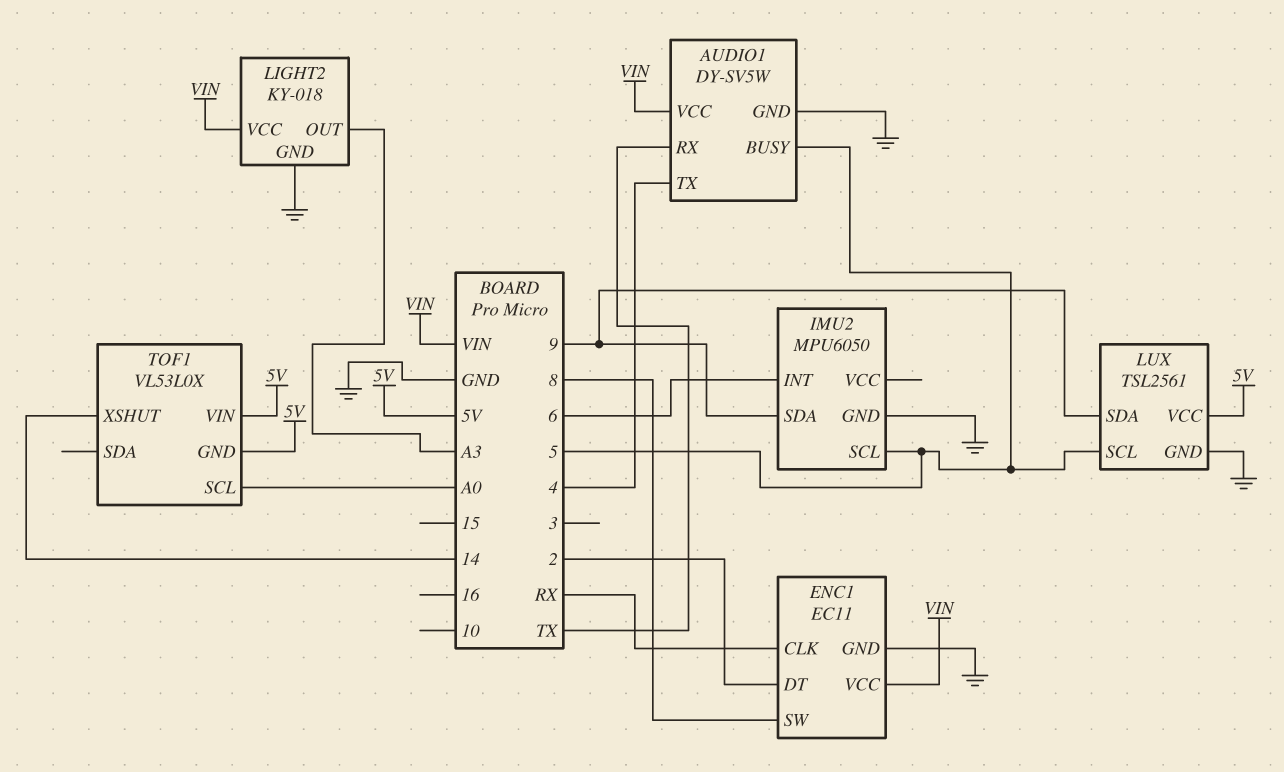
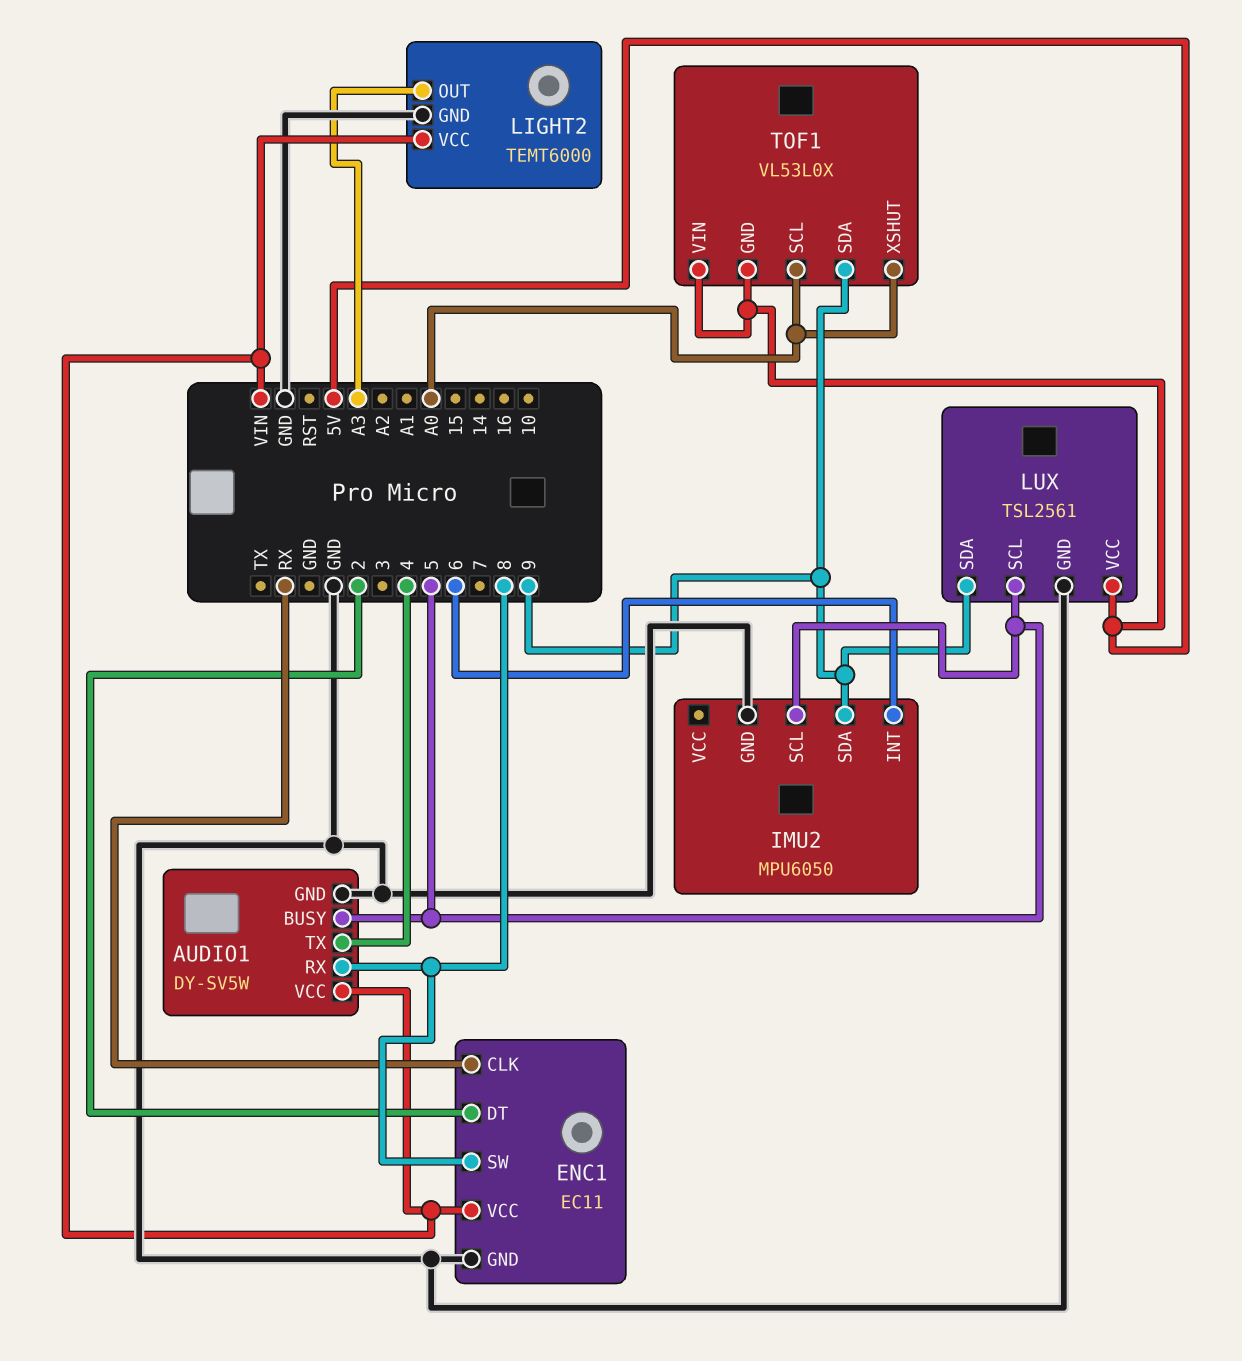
AUDIO1 pin RX: TX -> 8
LIGHT2: KY-018 -> TEMT6000
TOF1 pin SDA: none -> 9
TOF1 pin XSHUT: 14 -> A0

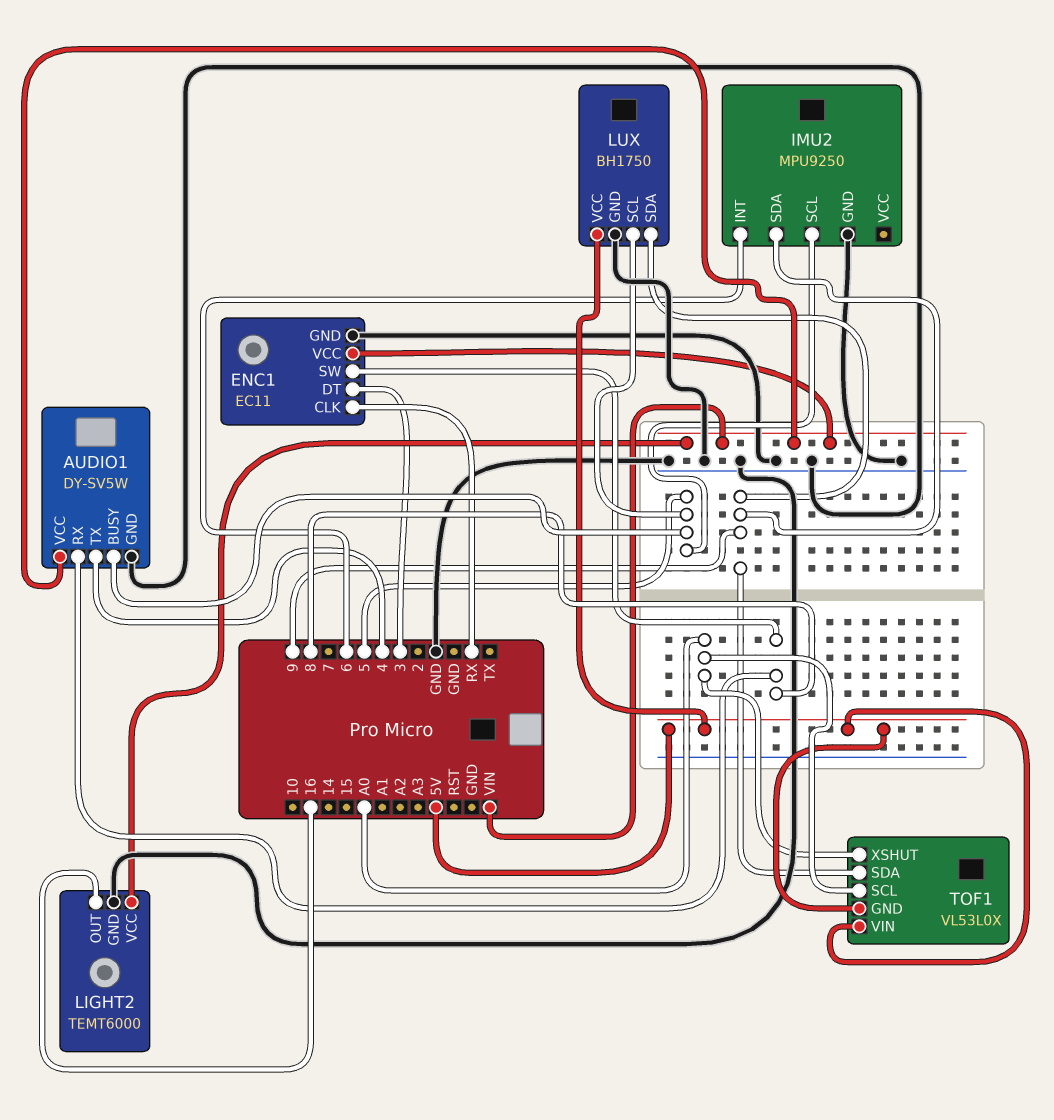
ENC1 pin DT: 2 -> 3
IMU2: MPU6050 -> MPU9250
LIGHT2 pin OUT: A3 -> 16
LUX: TSL2561 -> BH1750

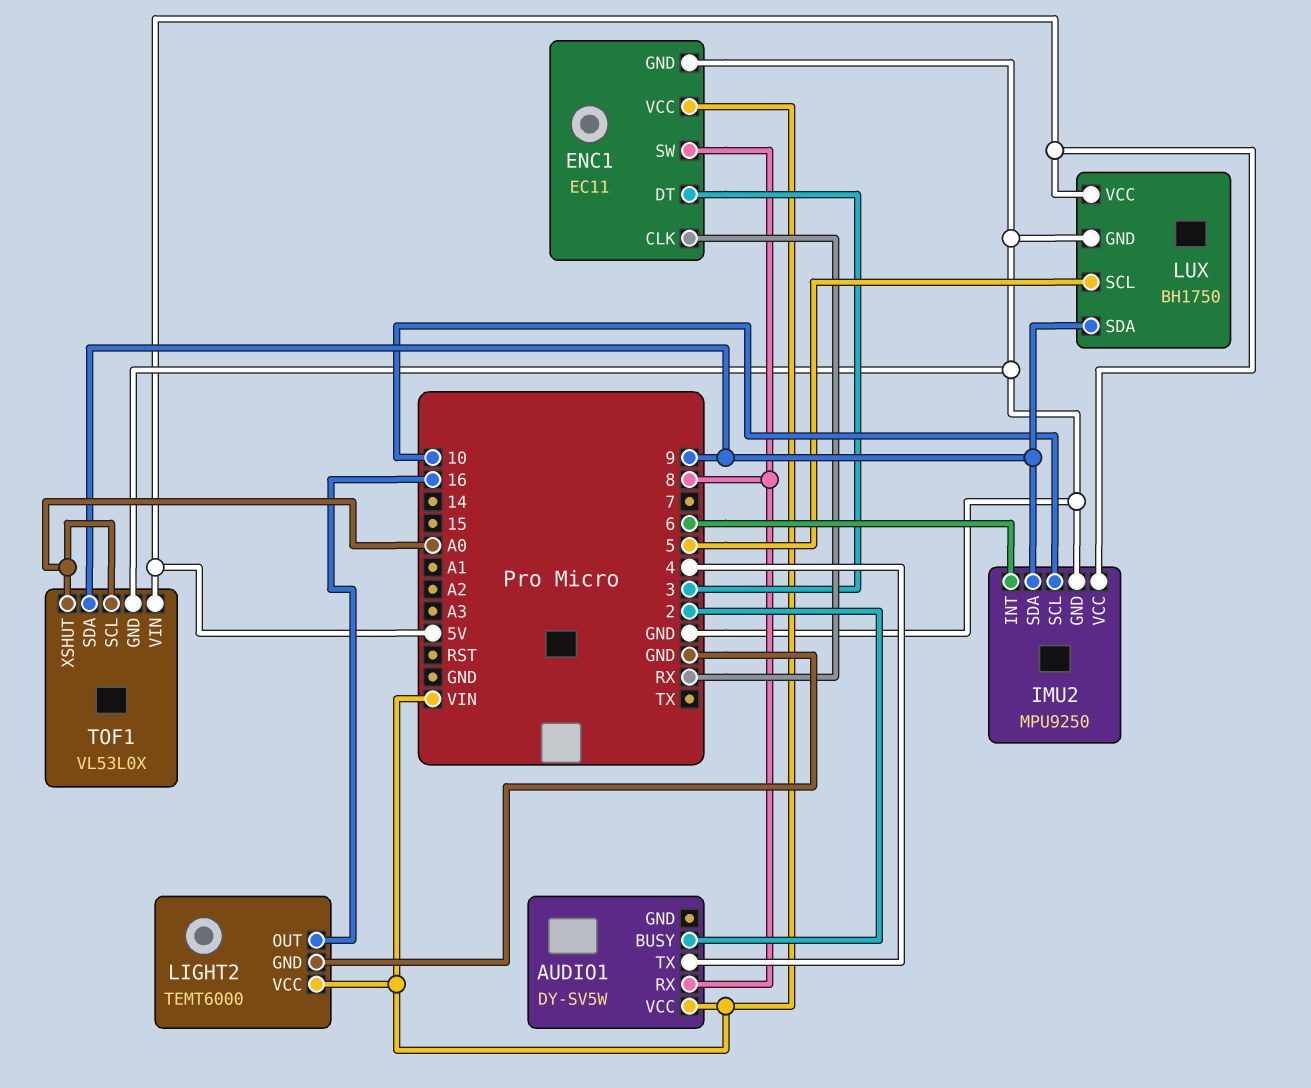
AUDIO1 pin BUSY: 5 -> 2
AUDIO1 pin GND: GND -> none
IMU2 pin SCL: 5 -> 10
IMU2 pin VCC: none -> 5V
TOF1 pin GND: 5V -> GND

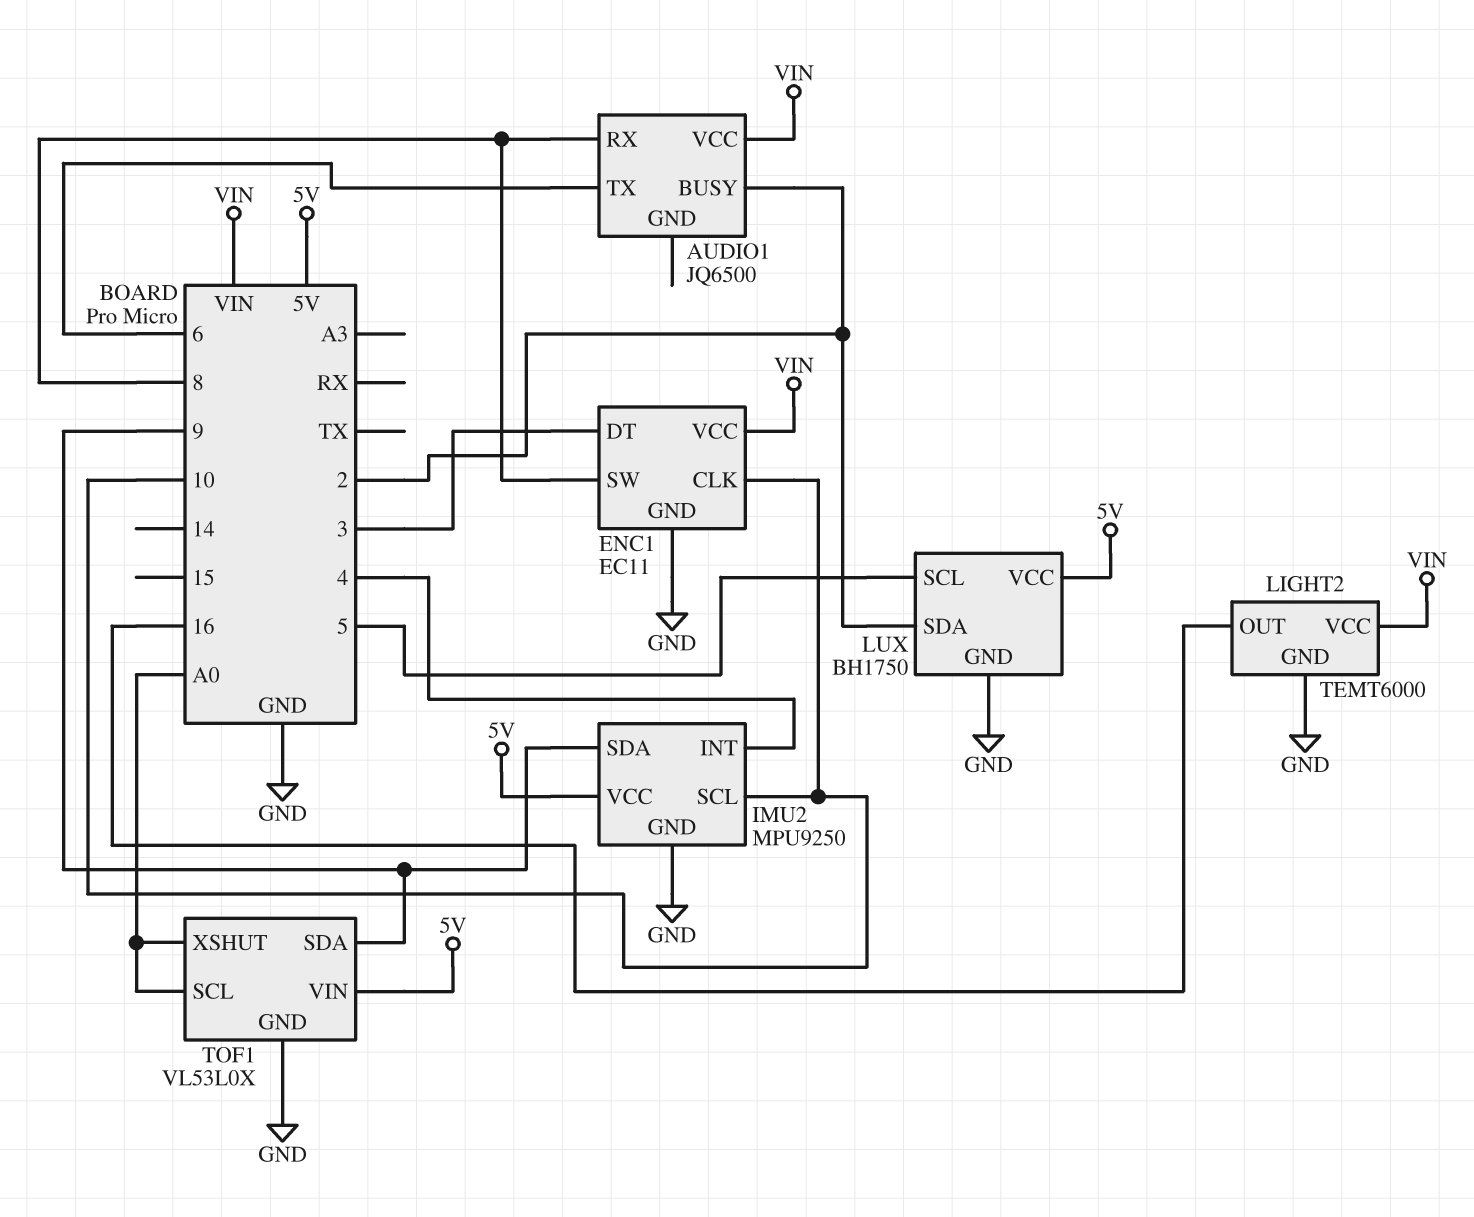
AUDIO1: DY-SV5W -> JQ6500
AUDIO1 pin TX: 4 -> 6
ENC1 pin CLK: RX -> 10
IMU2 pin INT: 6 -> 4
LUX pin SDA: 9 -> 2

